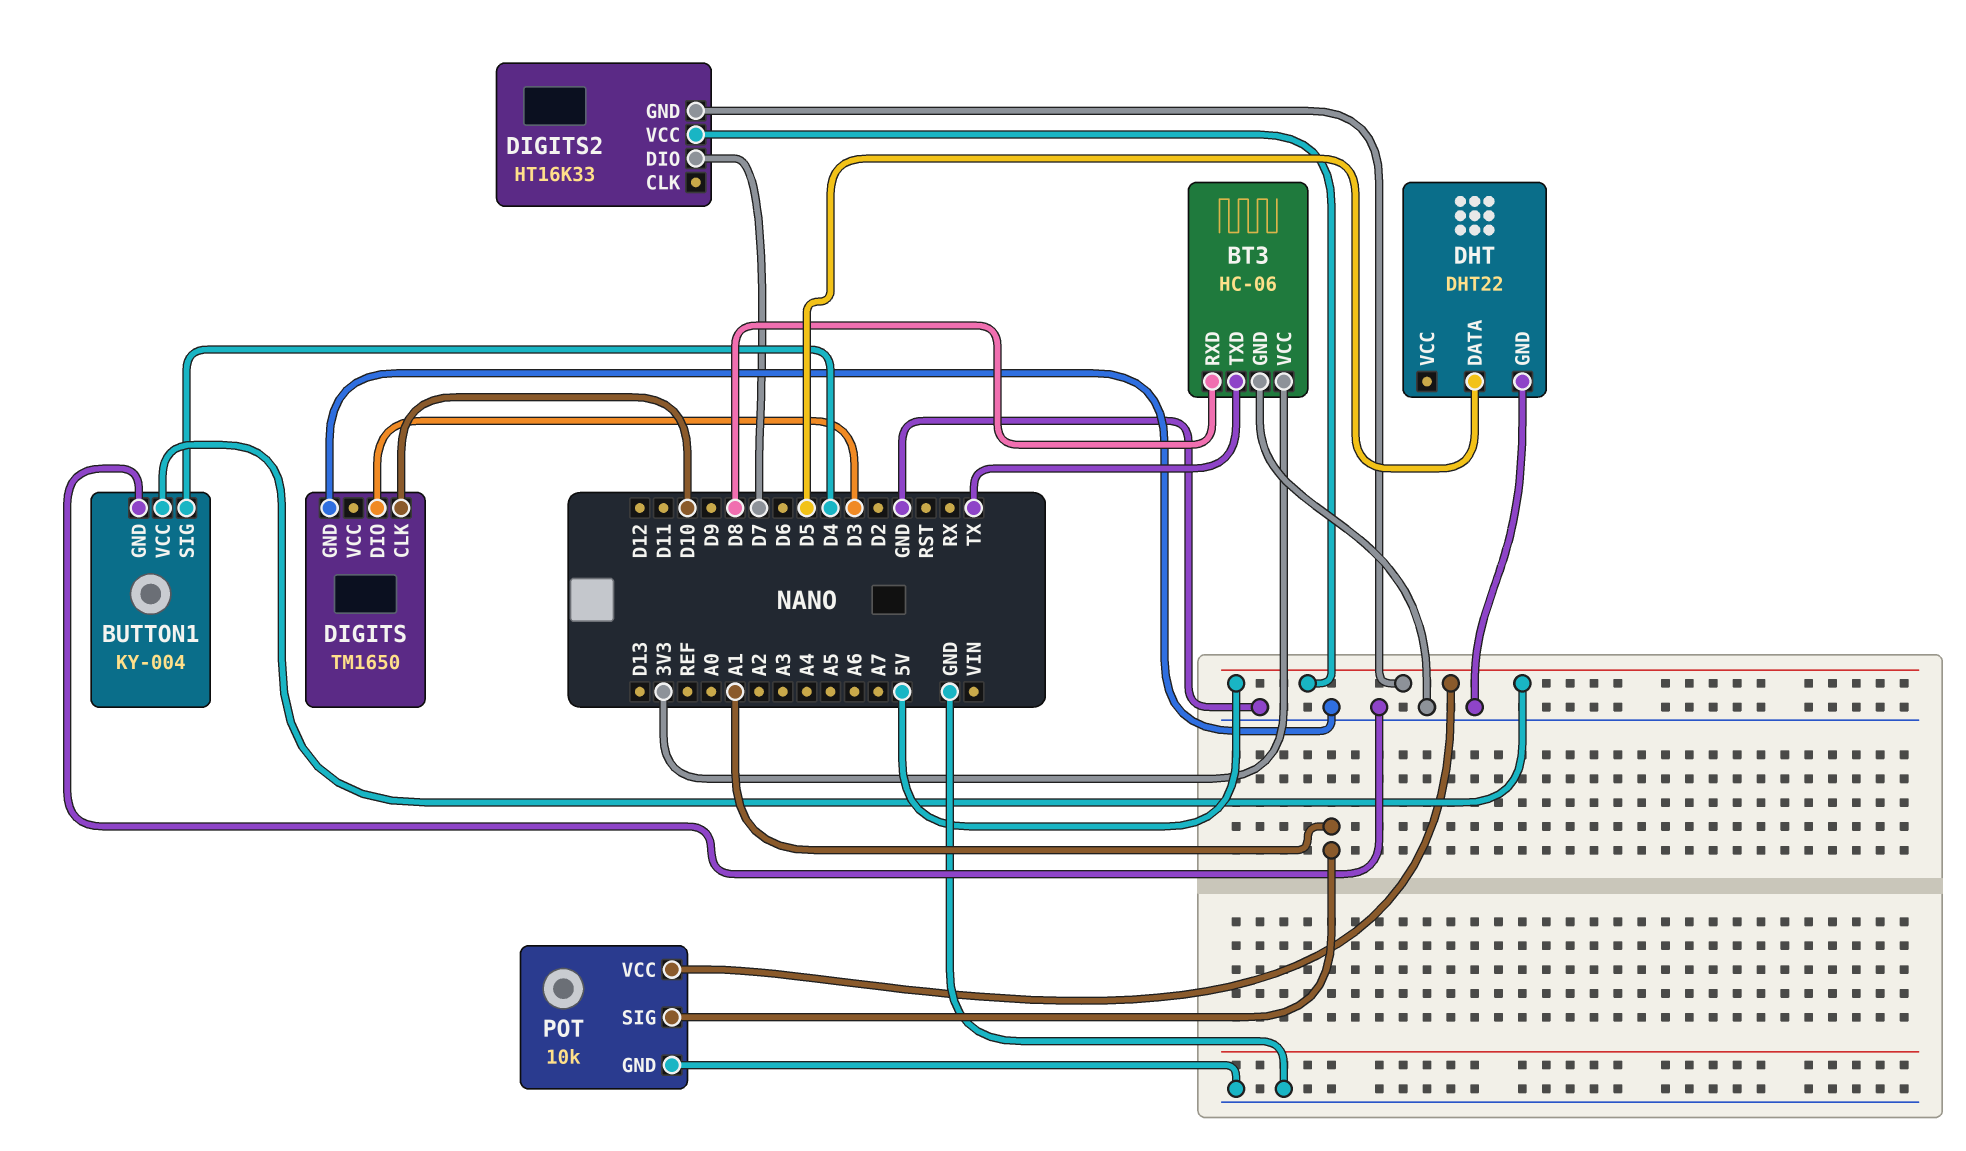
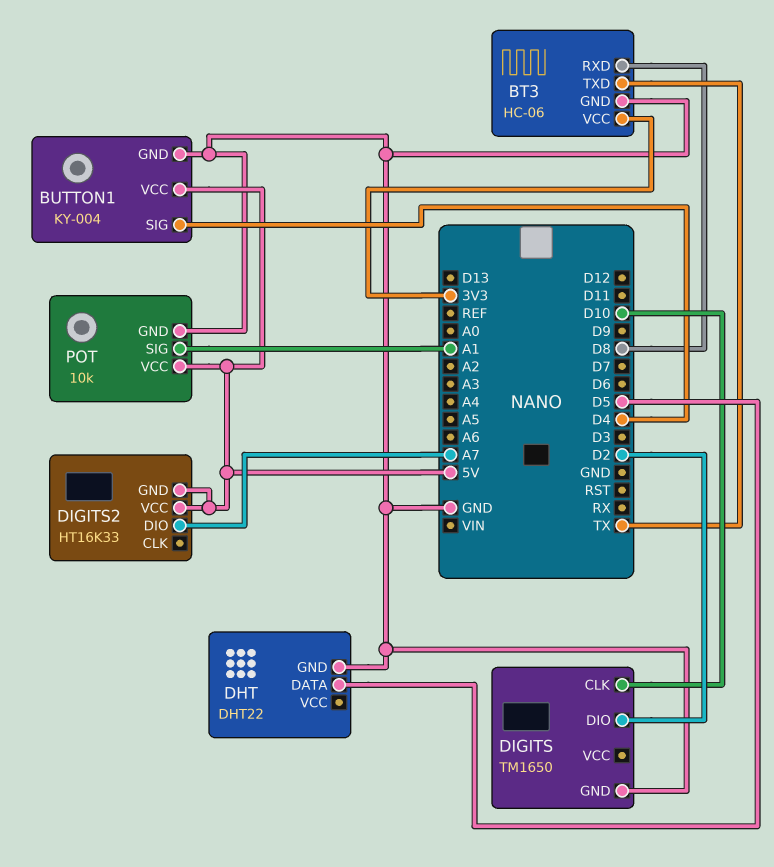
DIGITS pin DIO: D3 -> D2
DIGITS2 pin DIO: D7 -> A7

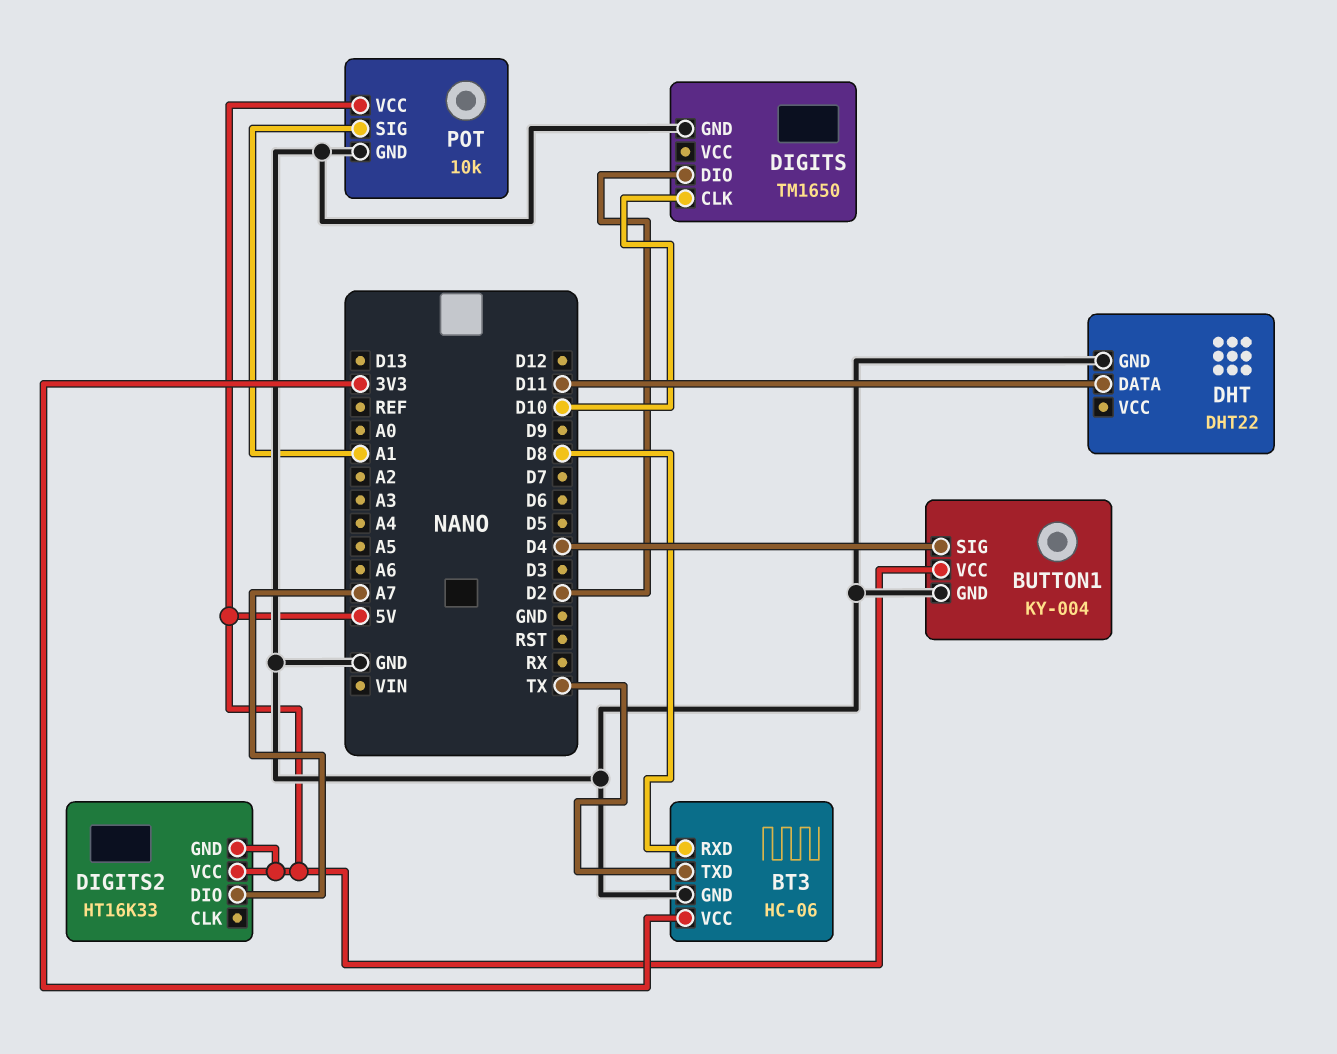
DHT pin DATA: D5 -> D11

